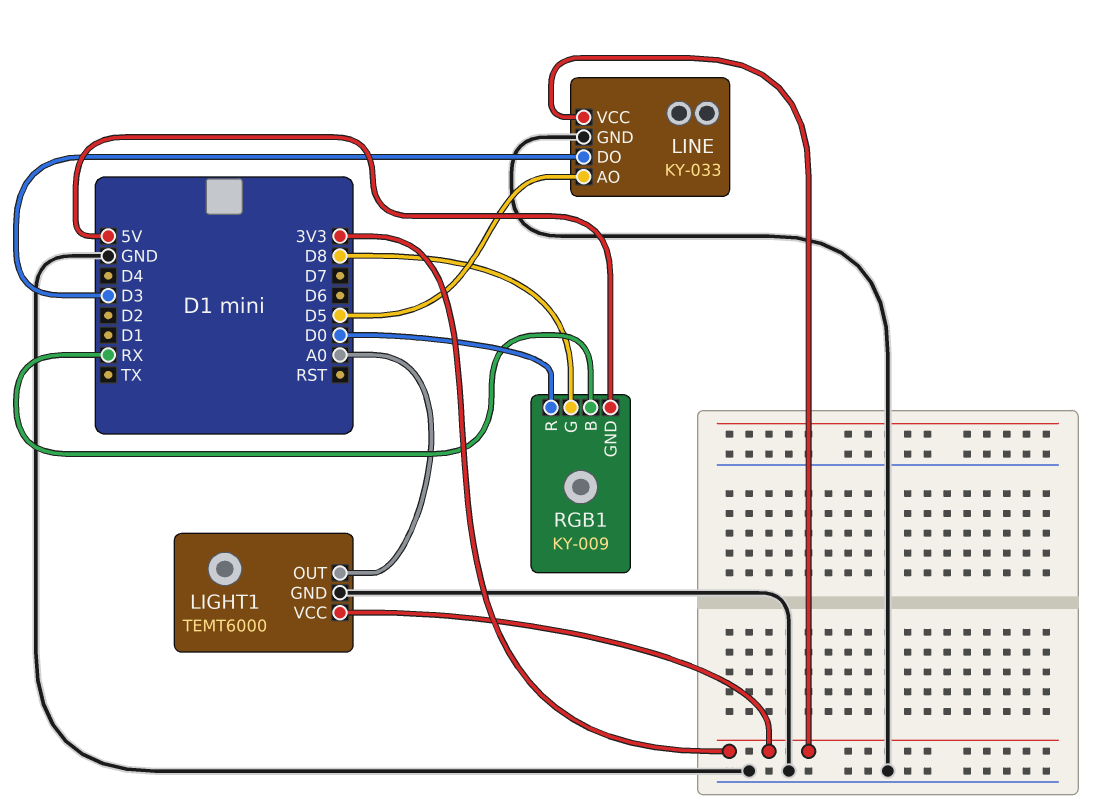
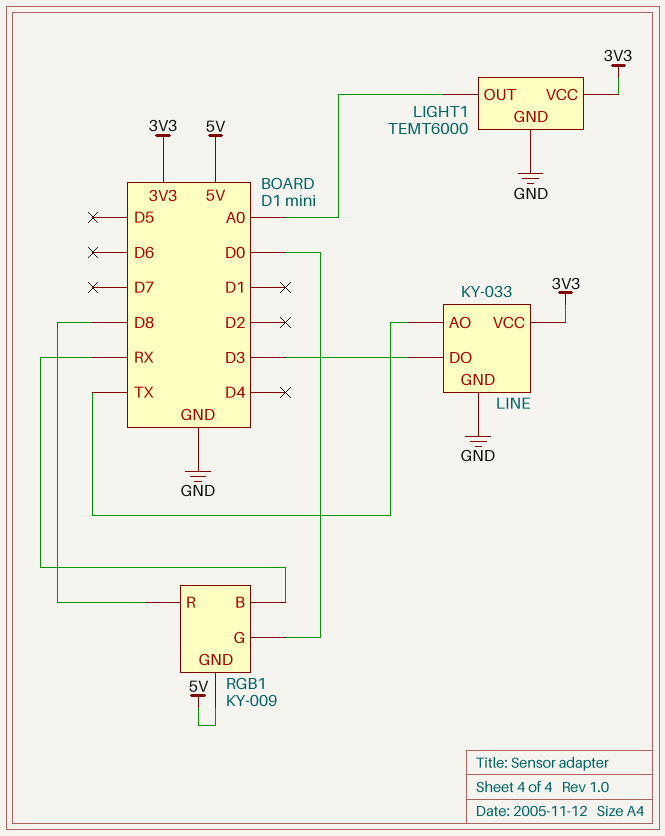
LINE pin AO: D5 -> TX
RGB1 pin G: D8 -> D0
RGB1 pin R: D0 -> D8

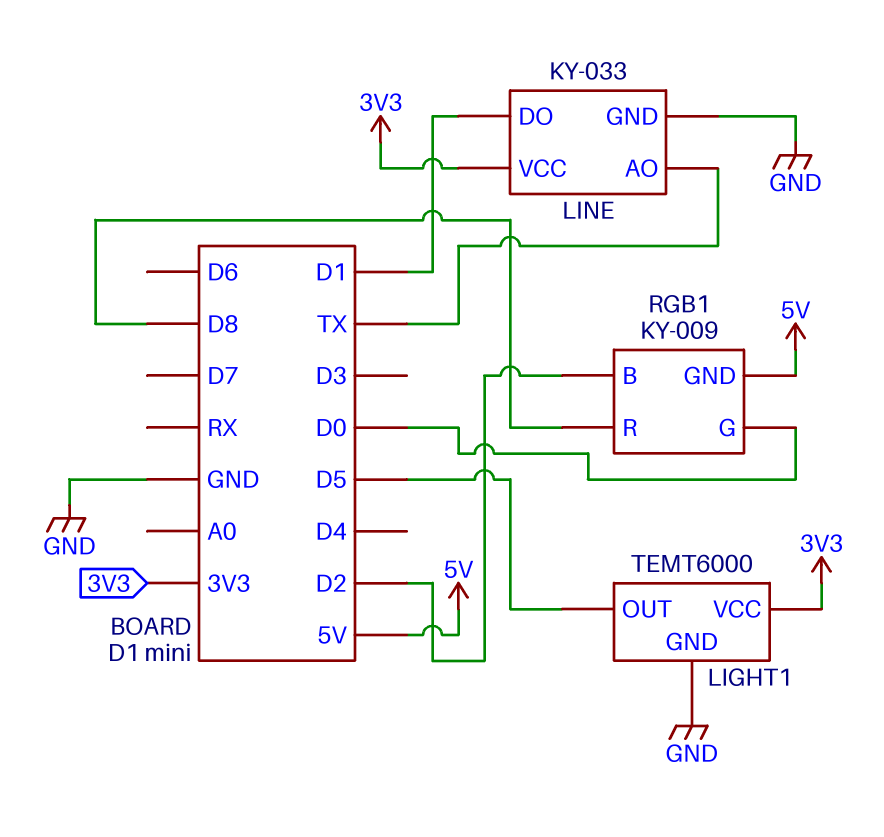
LIGHT1 pin OUT: A0 -> D5
LINE pin DO: D3 -> D1
RGB1 pin B: RX -> D2

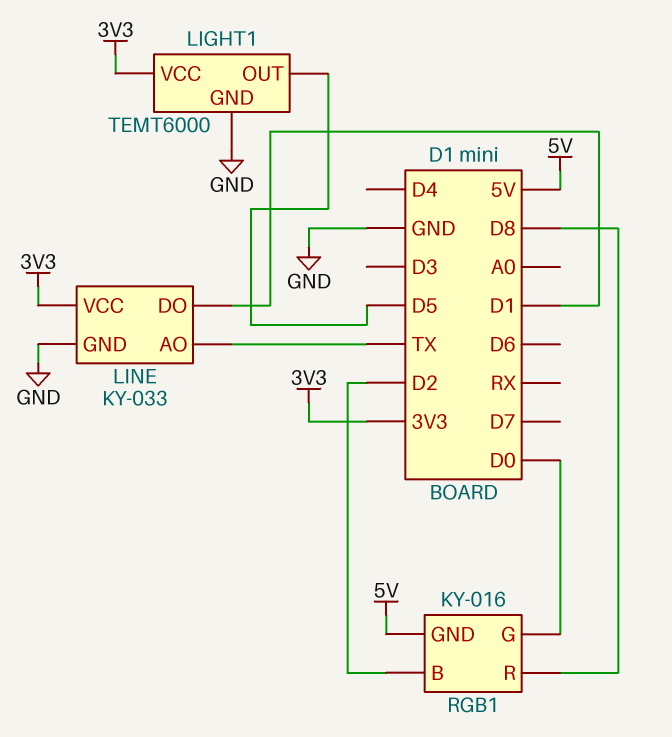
RGB1: KY-009 -> KY-016

